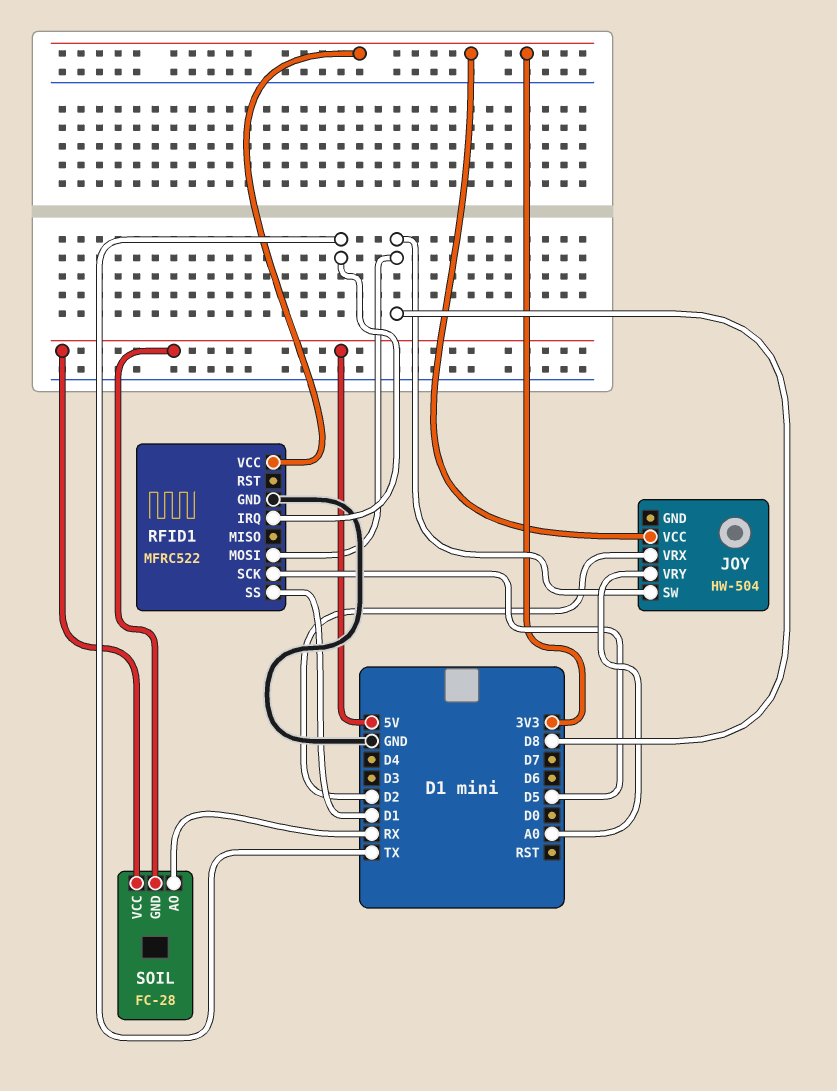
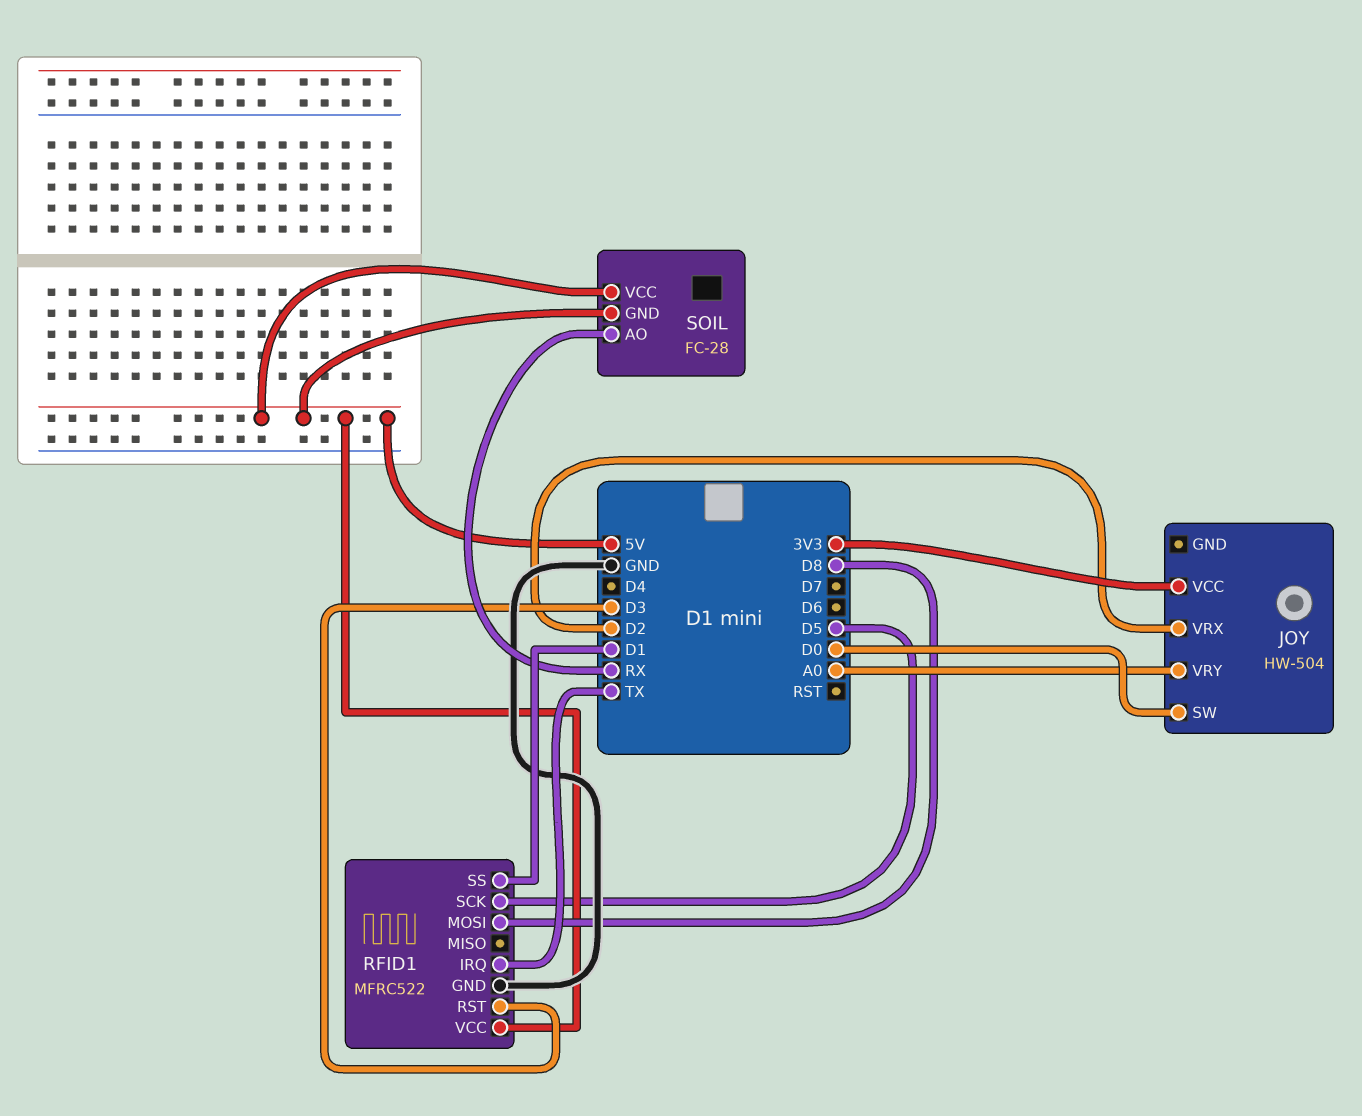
JOY pin SW: D8 -> D0
RFID1 pin RST: none -> D3
RFID1 pin VCC: 3V3 -> 5V

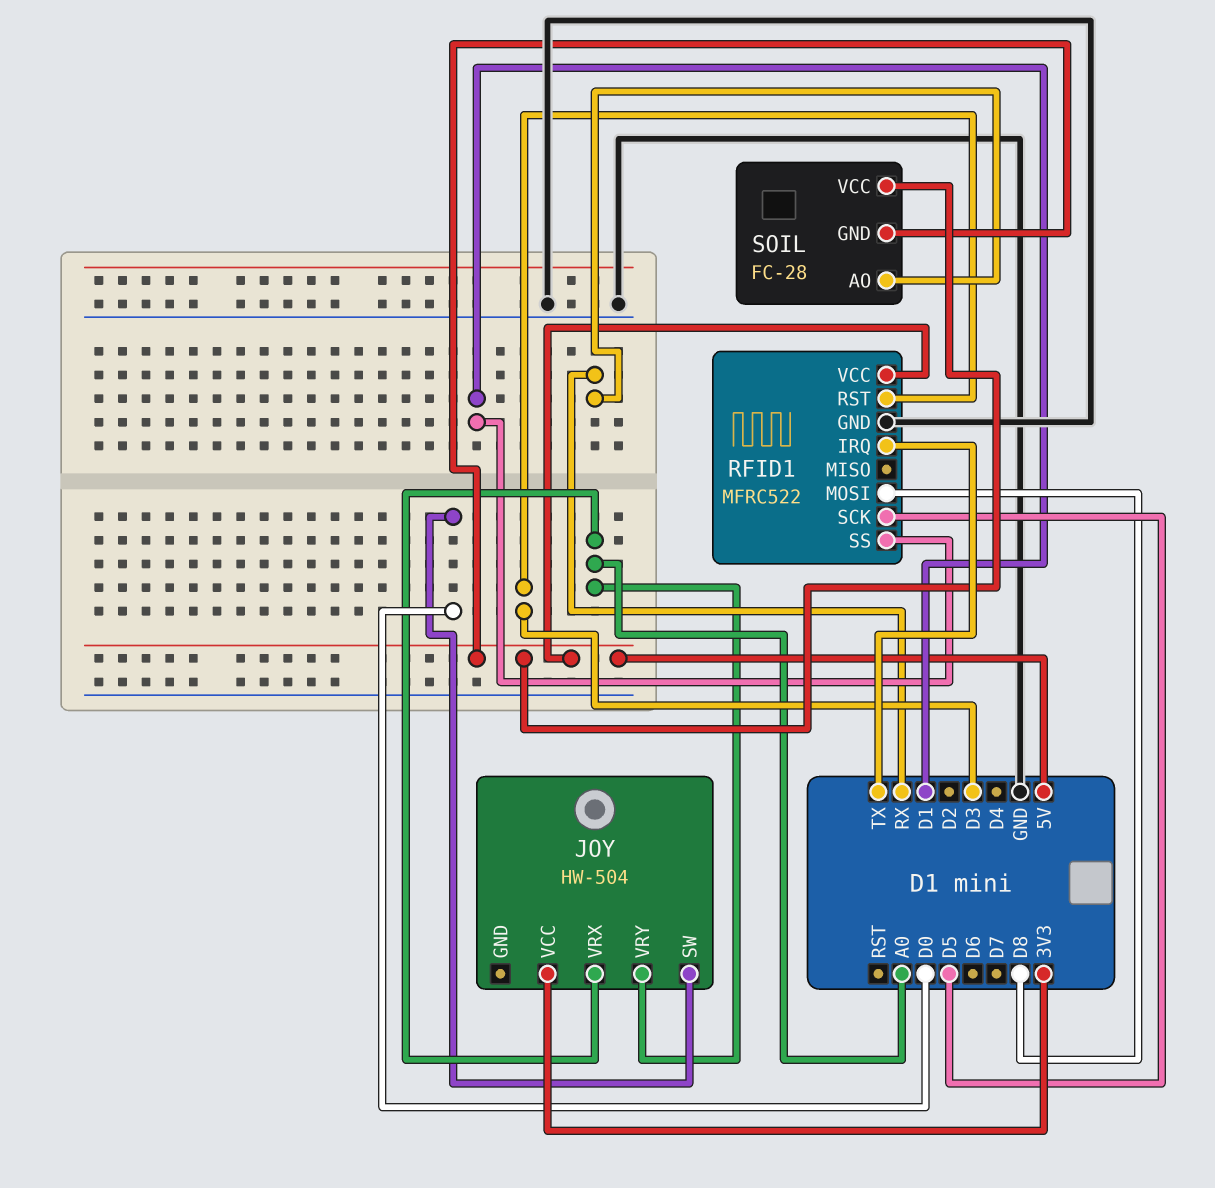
JOY pin VRX: D2 -> A0

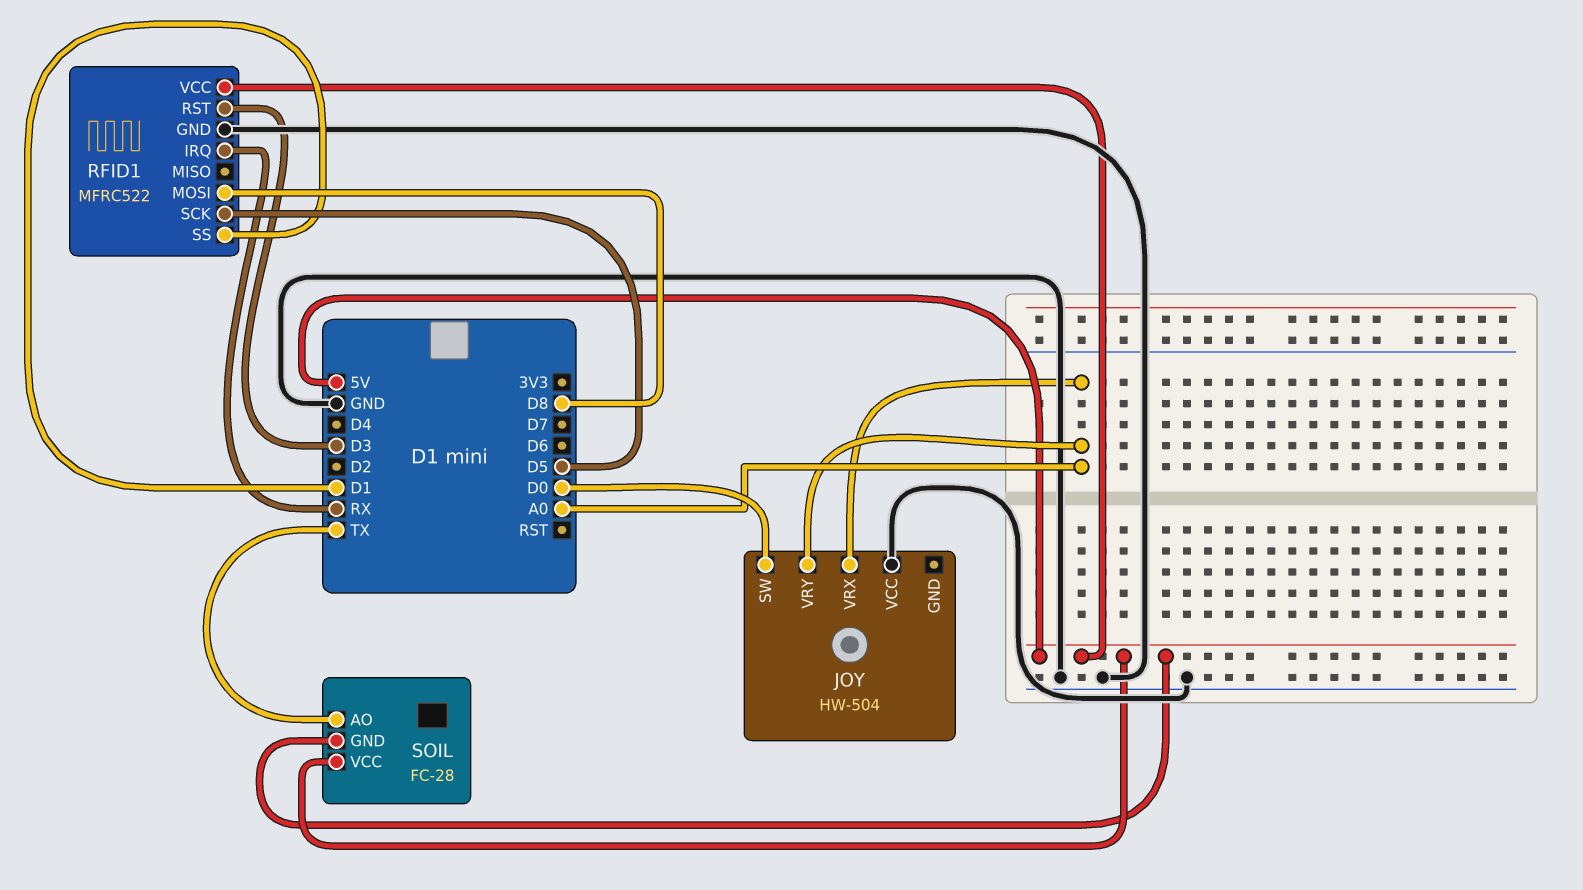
JOY pin VCC: 3V3 -> GND
RFID1 pin IRQ: TX -> RX
SOIL pin AO: RX -> TX

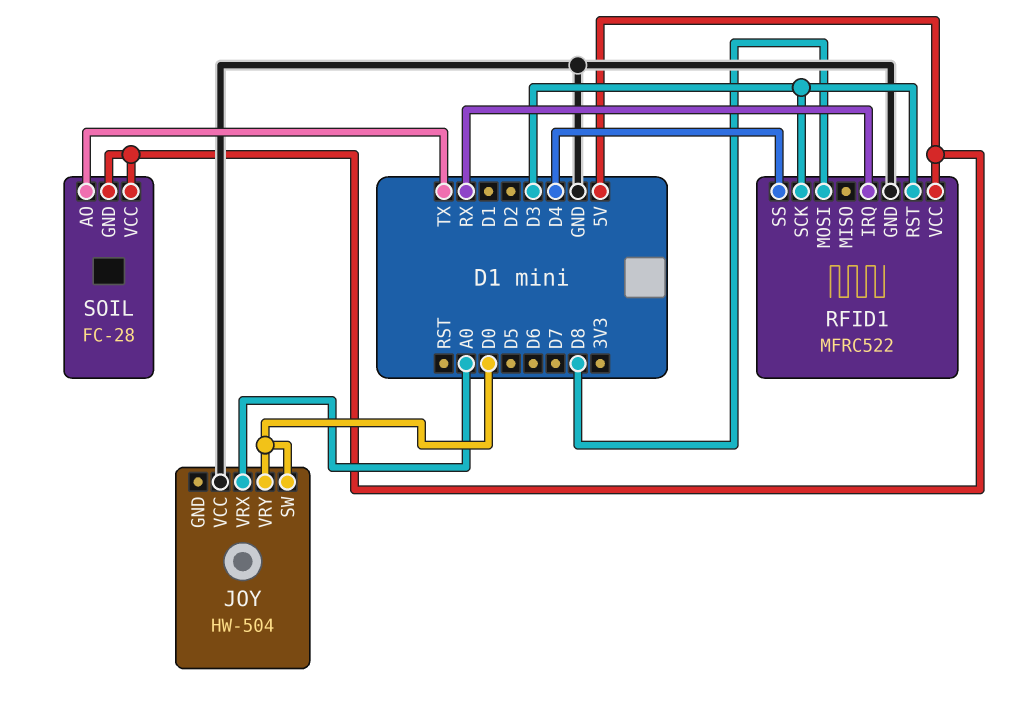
JOY pin VRY: A0 -> D0
RFID1 pin SCK: D5 -> D3
RFID1 pin SS: D1 -> D4

